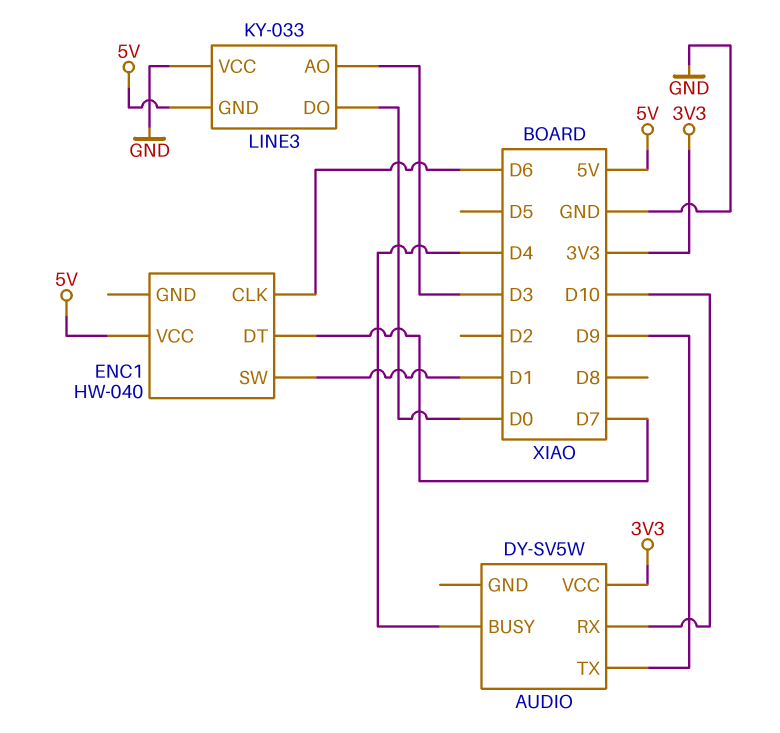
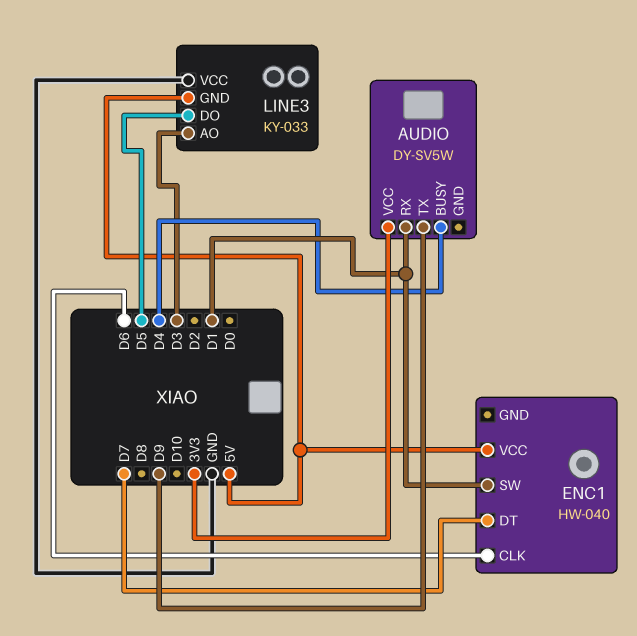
AUDIO pin RX: D10 -> D1
LINE3 pin DO: D0 -> D5

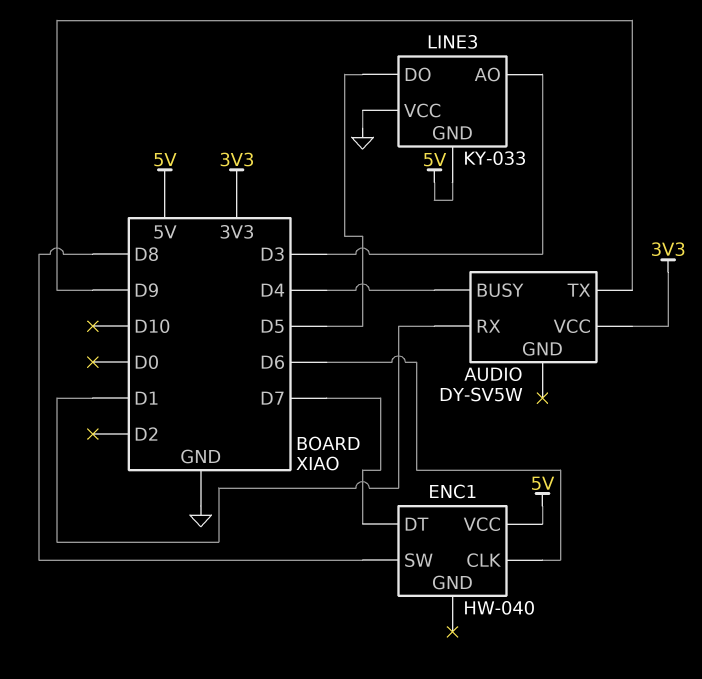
ENC1 pin SW: D1 -> D8

